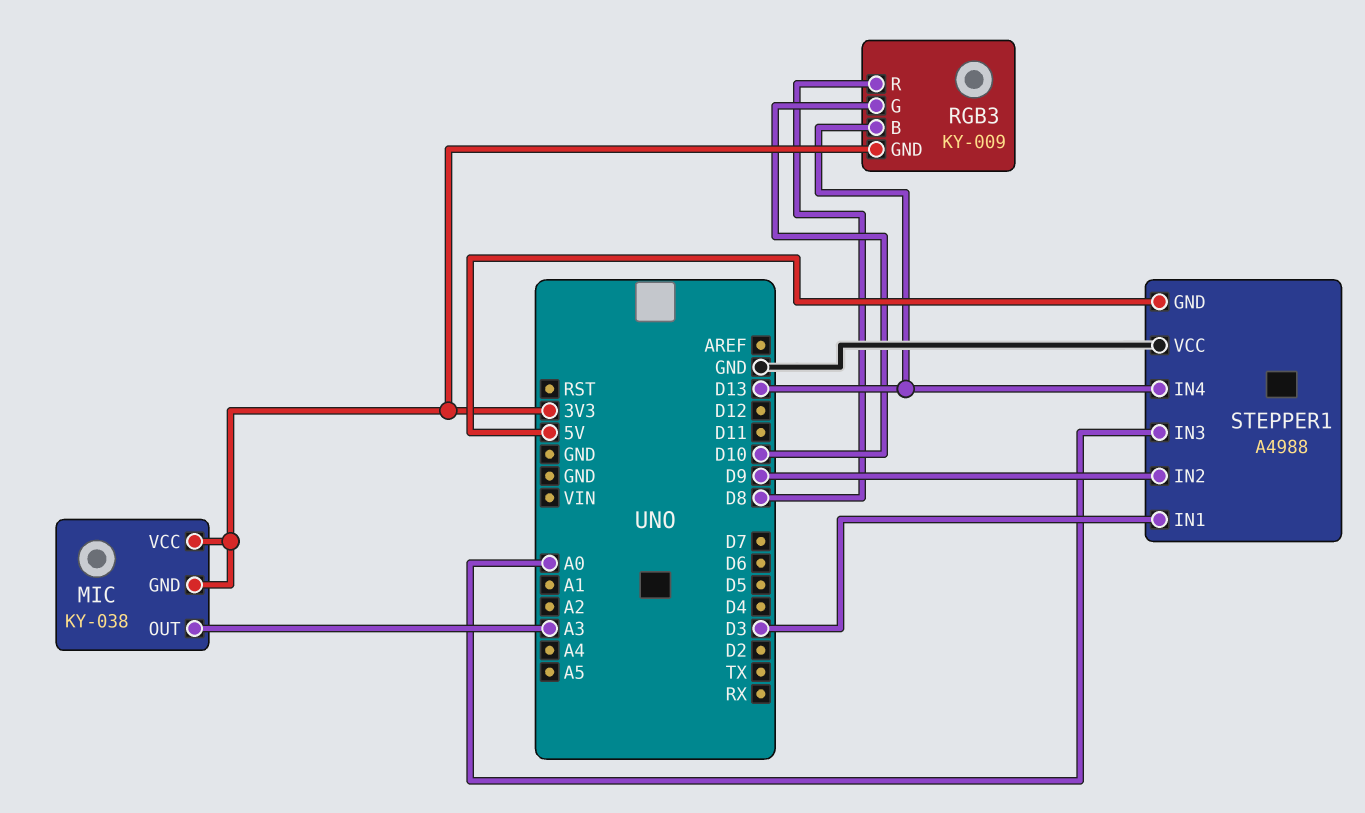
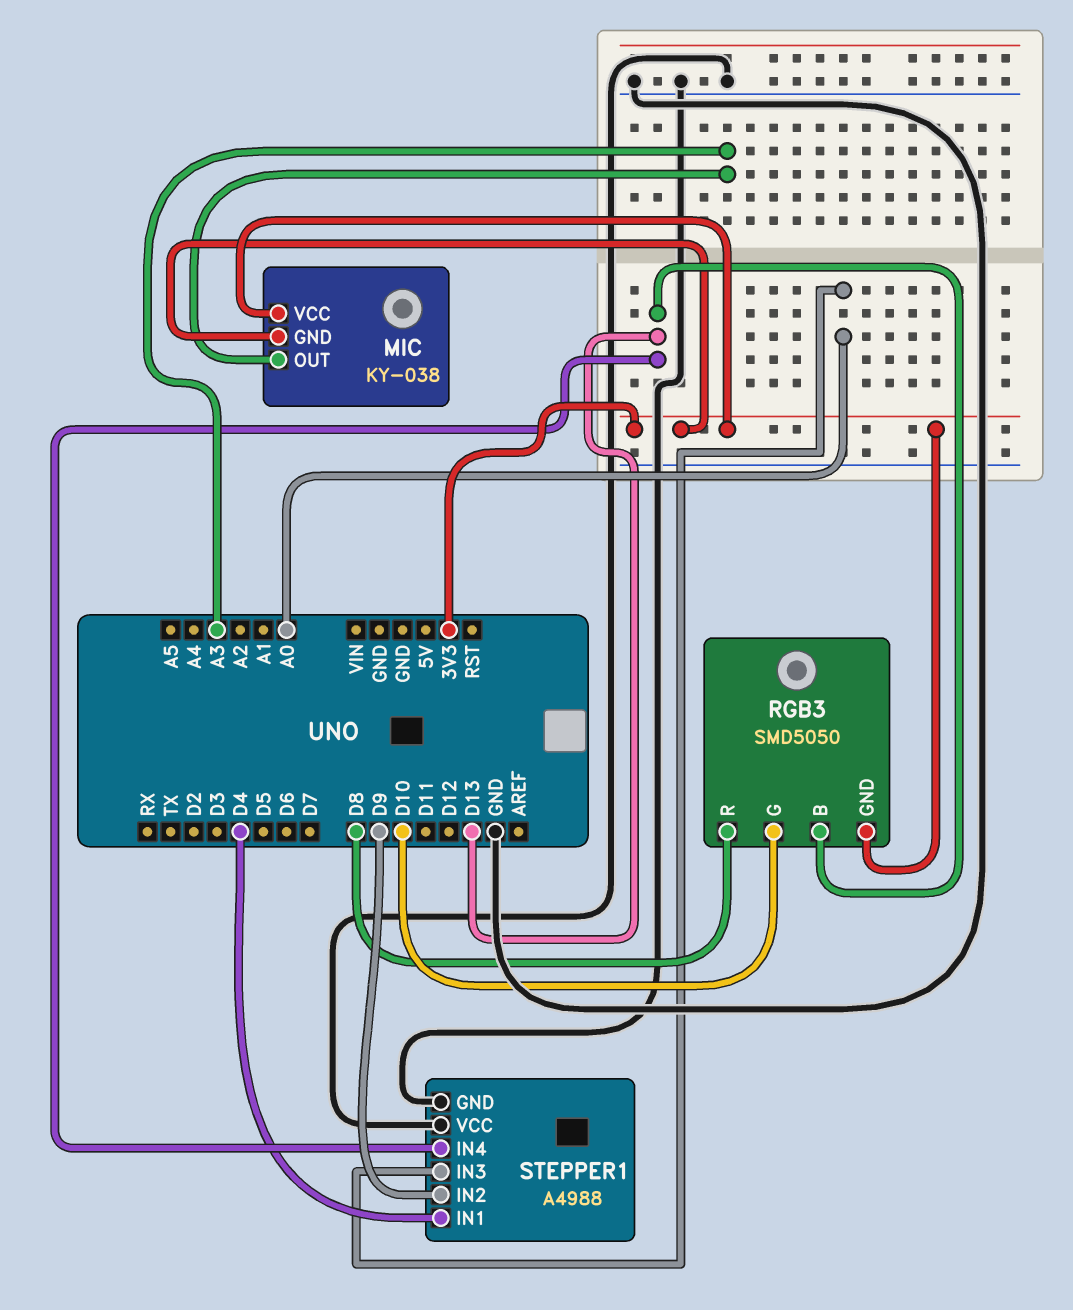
RGB3: KY-009 -> SMD5050
STEPPER1 pin GND: 5V -> GND
STEPPER1 pin IN1: D3 -> D4

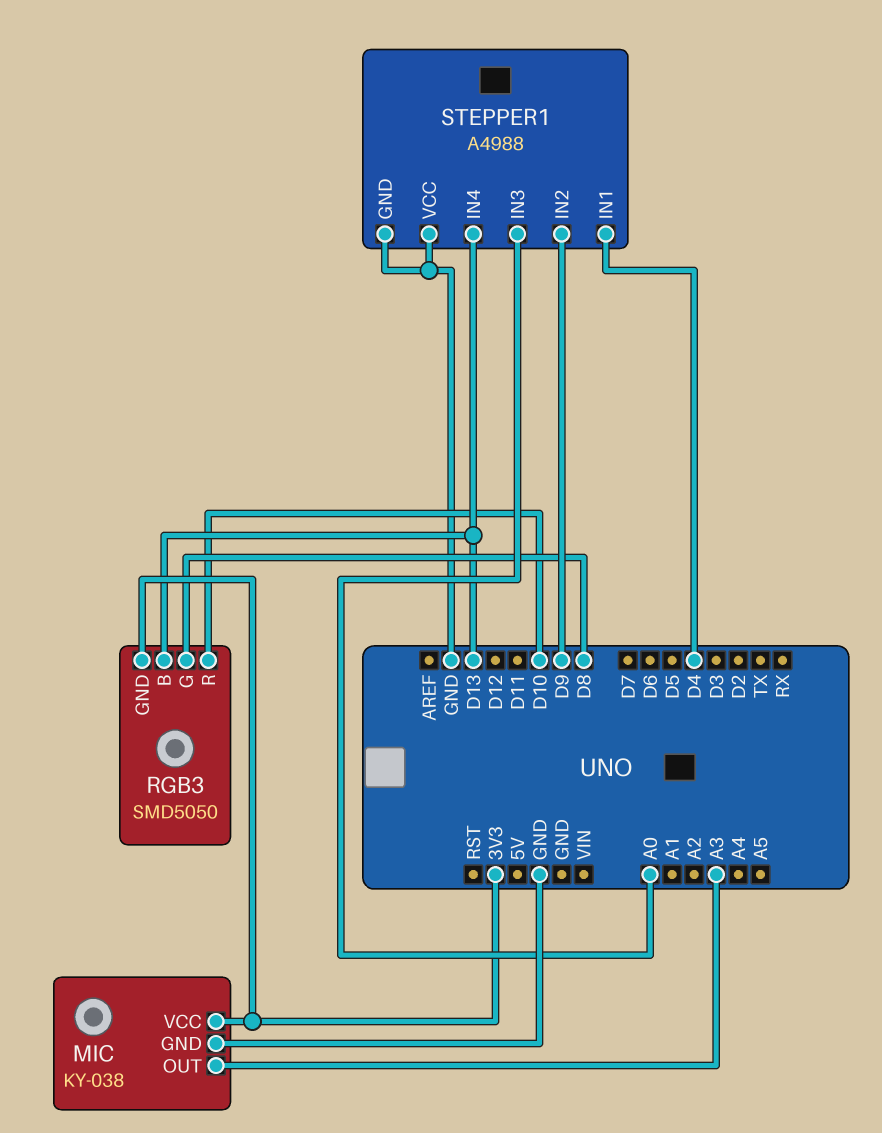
MIC pin GND: 3V3 -> GND
RGB3 pin G: D10 -> D8
RGB3 pin R: D8 -> D10

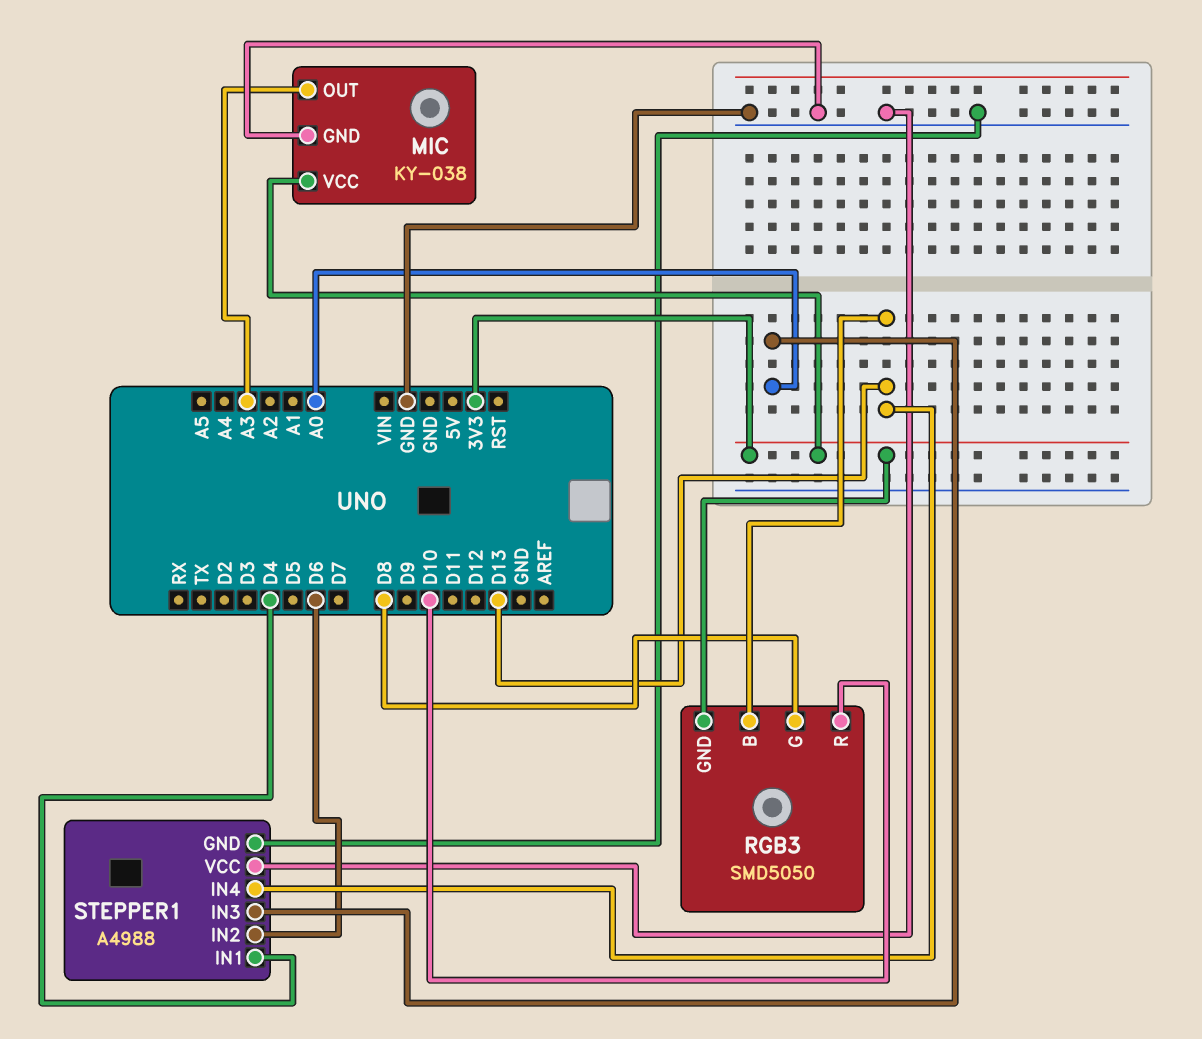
STEPPER1 pin IN2: D9 -> D6

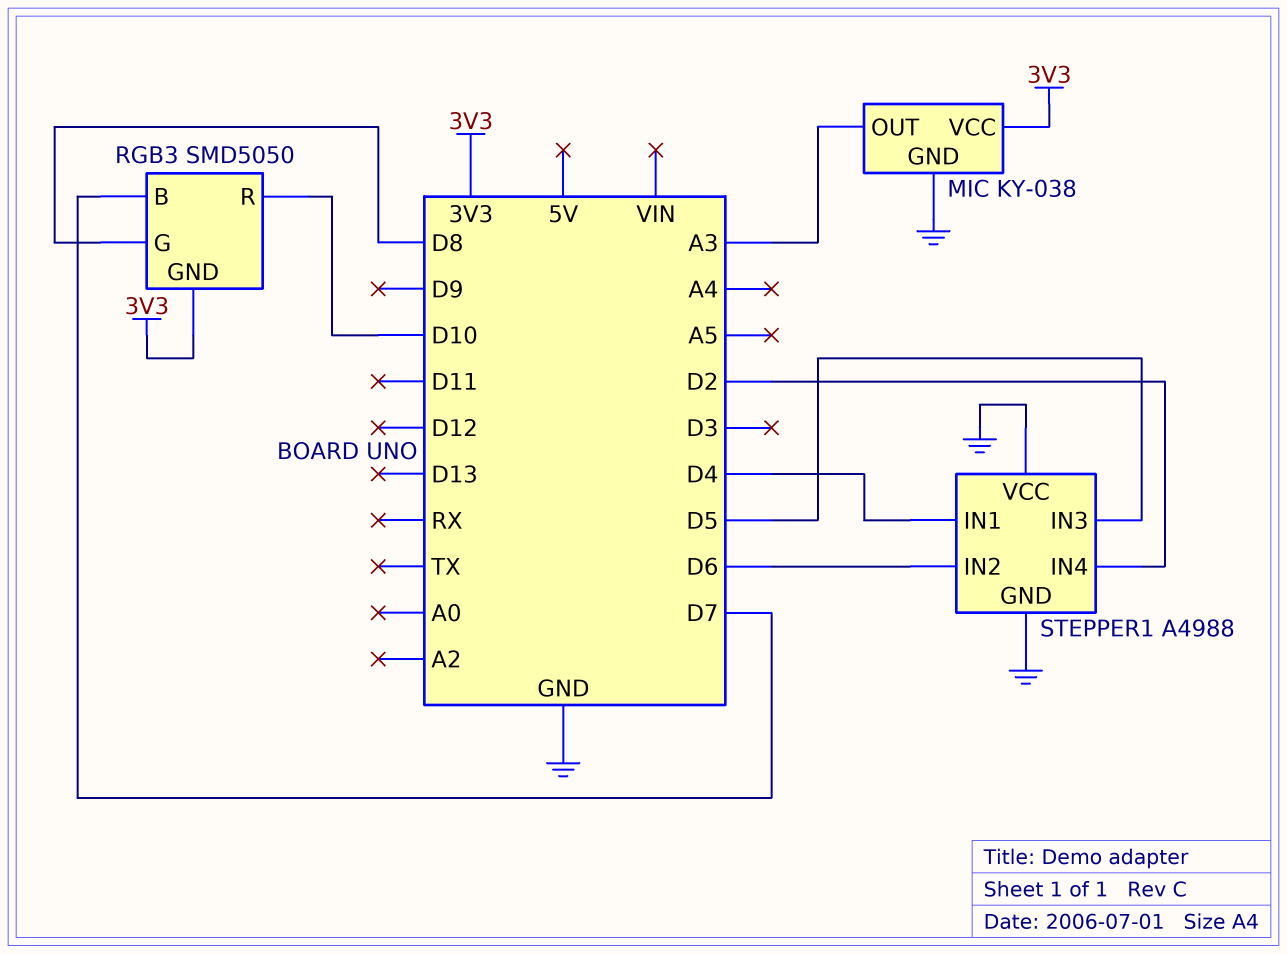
RGB3 pin B: D13 -> D7
STEPPER1 pin IN3: A0 -> D5
STEPPER1 pin IN4: D13 -> D2

